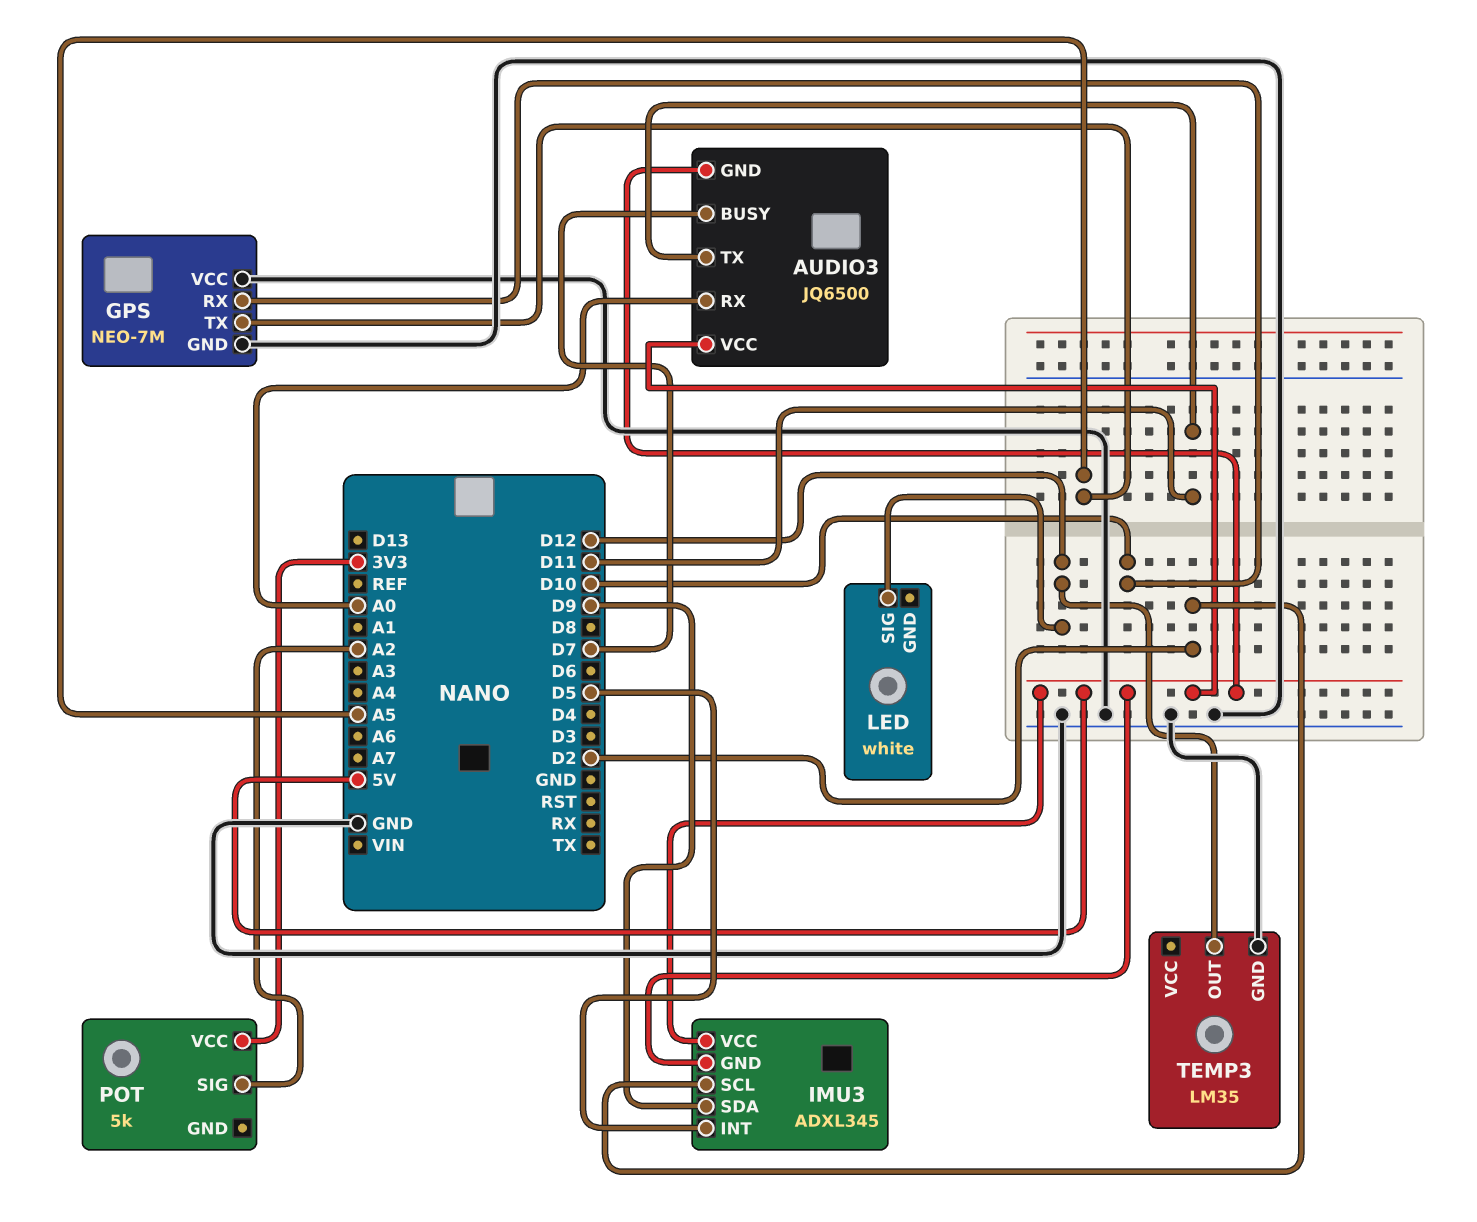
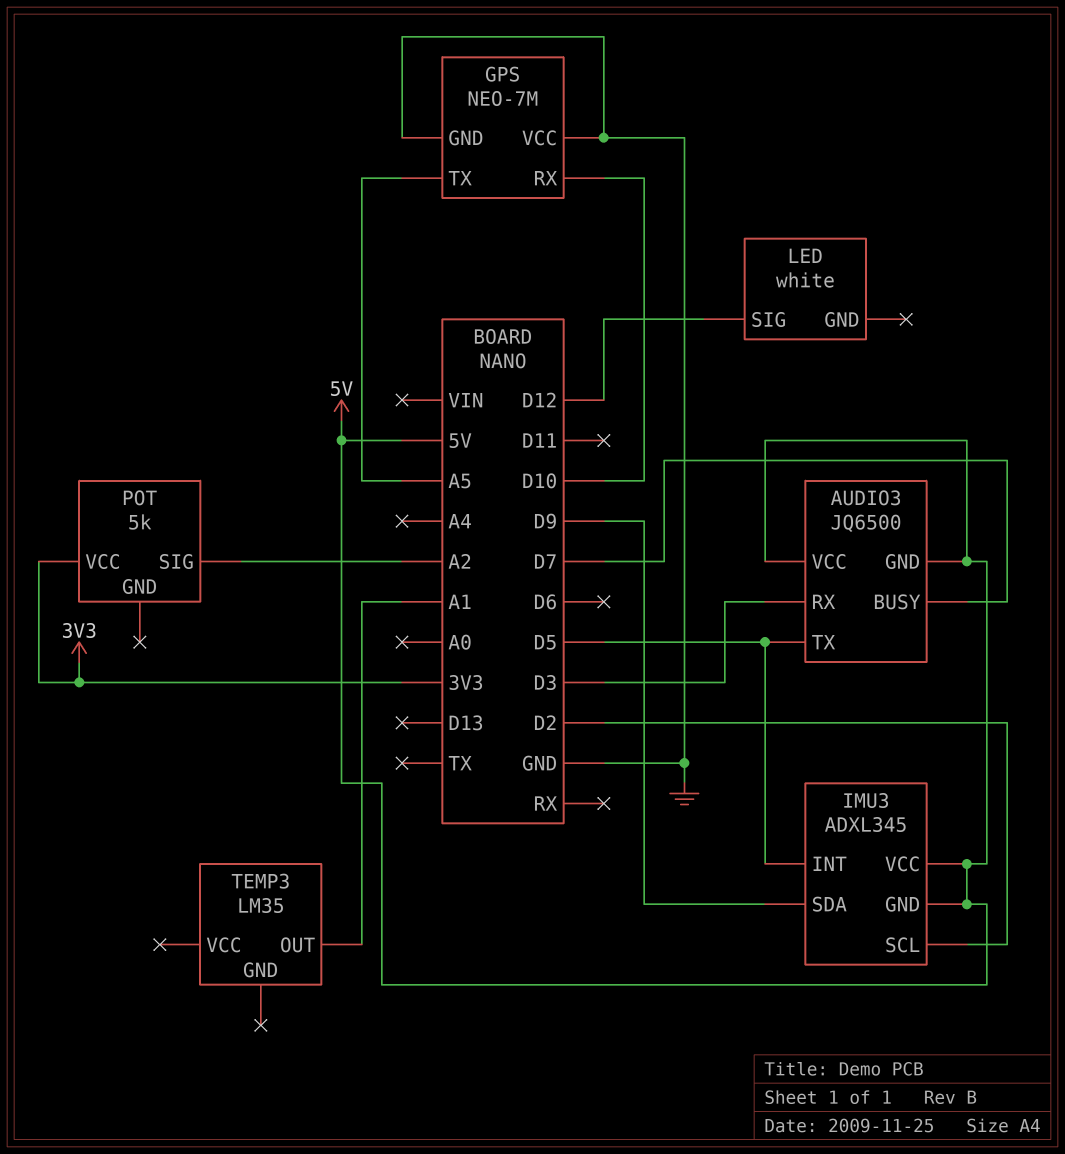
AUDIO3 pin RX: A0 -> D3
AUDIO3 pin TX: D11 -> D5
TEMP3 pin GND: GND -> none
TEMP3 pin OUT: D12 -> A1

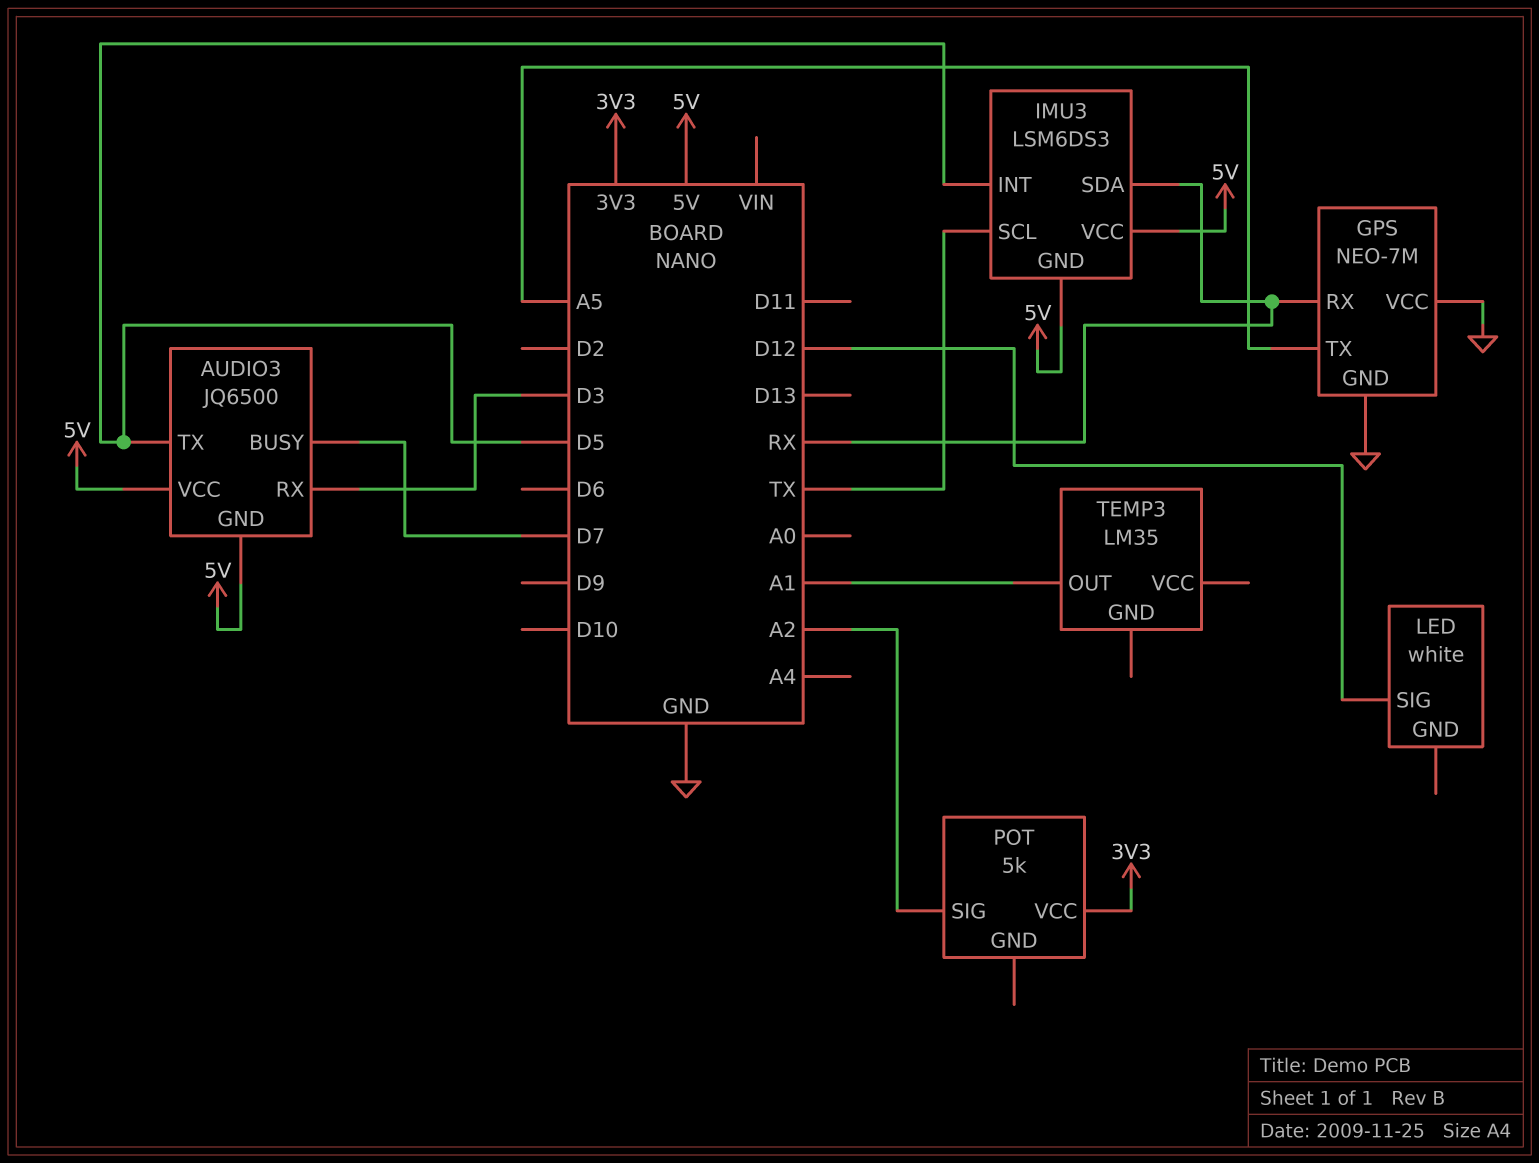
GPS pin RX: D10 -> RX
IMU3: ADXL345 -> LSM6DS3
IMU3 pin SCL: D2 -> TX
IMU3 pin SDA: D9 -> RX

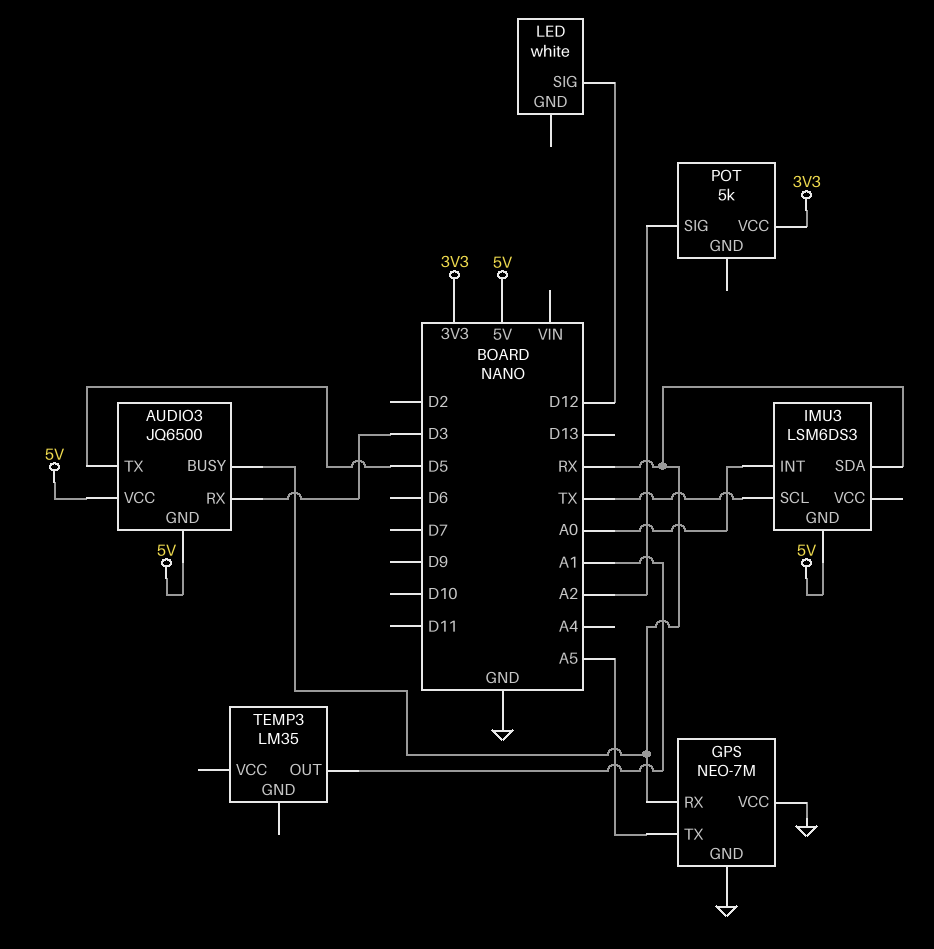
AUDIO3 pin BUSY: D7 -> RX
IMU3 pin INT: D5 -> A0
IMU3 pin VCC: 5V -> none

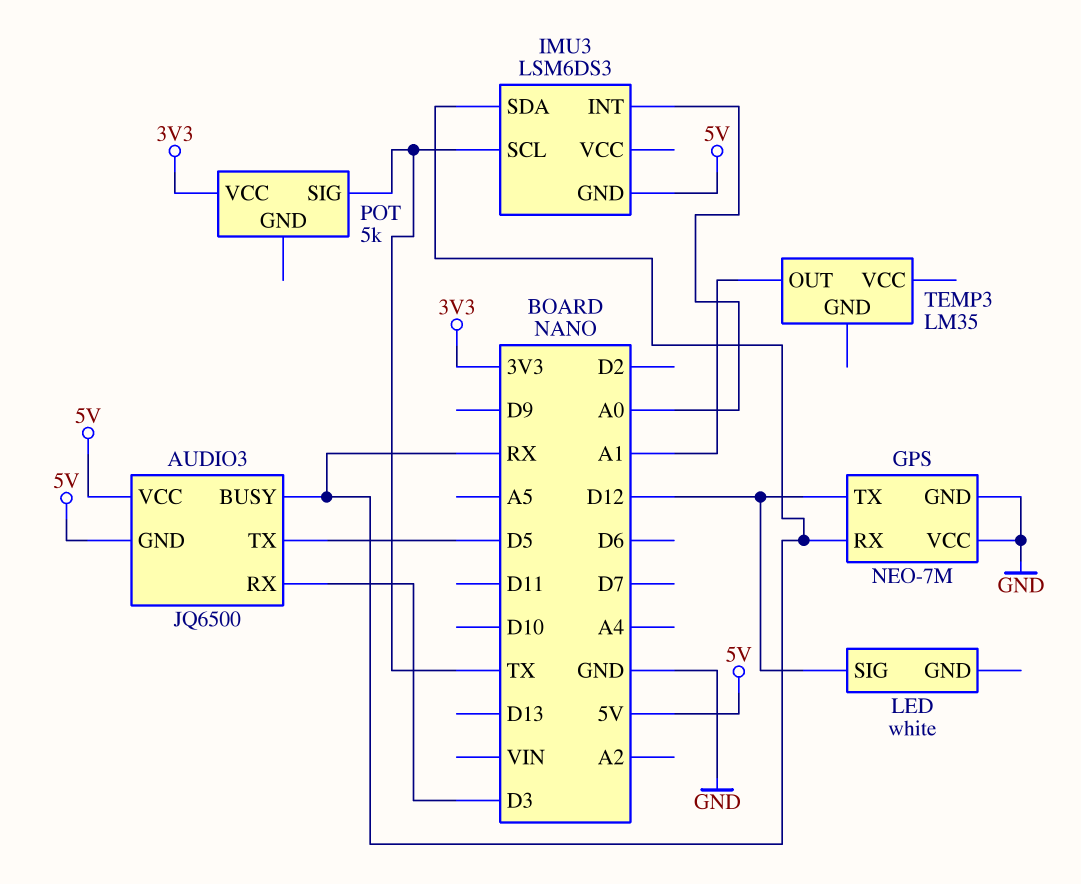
GPS pin TX: A5 -> D12
POT pin SIG: A2 -> TX

